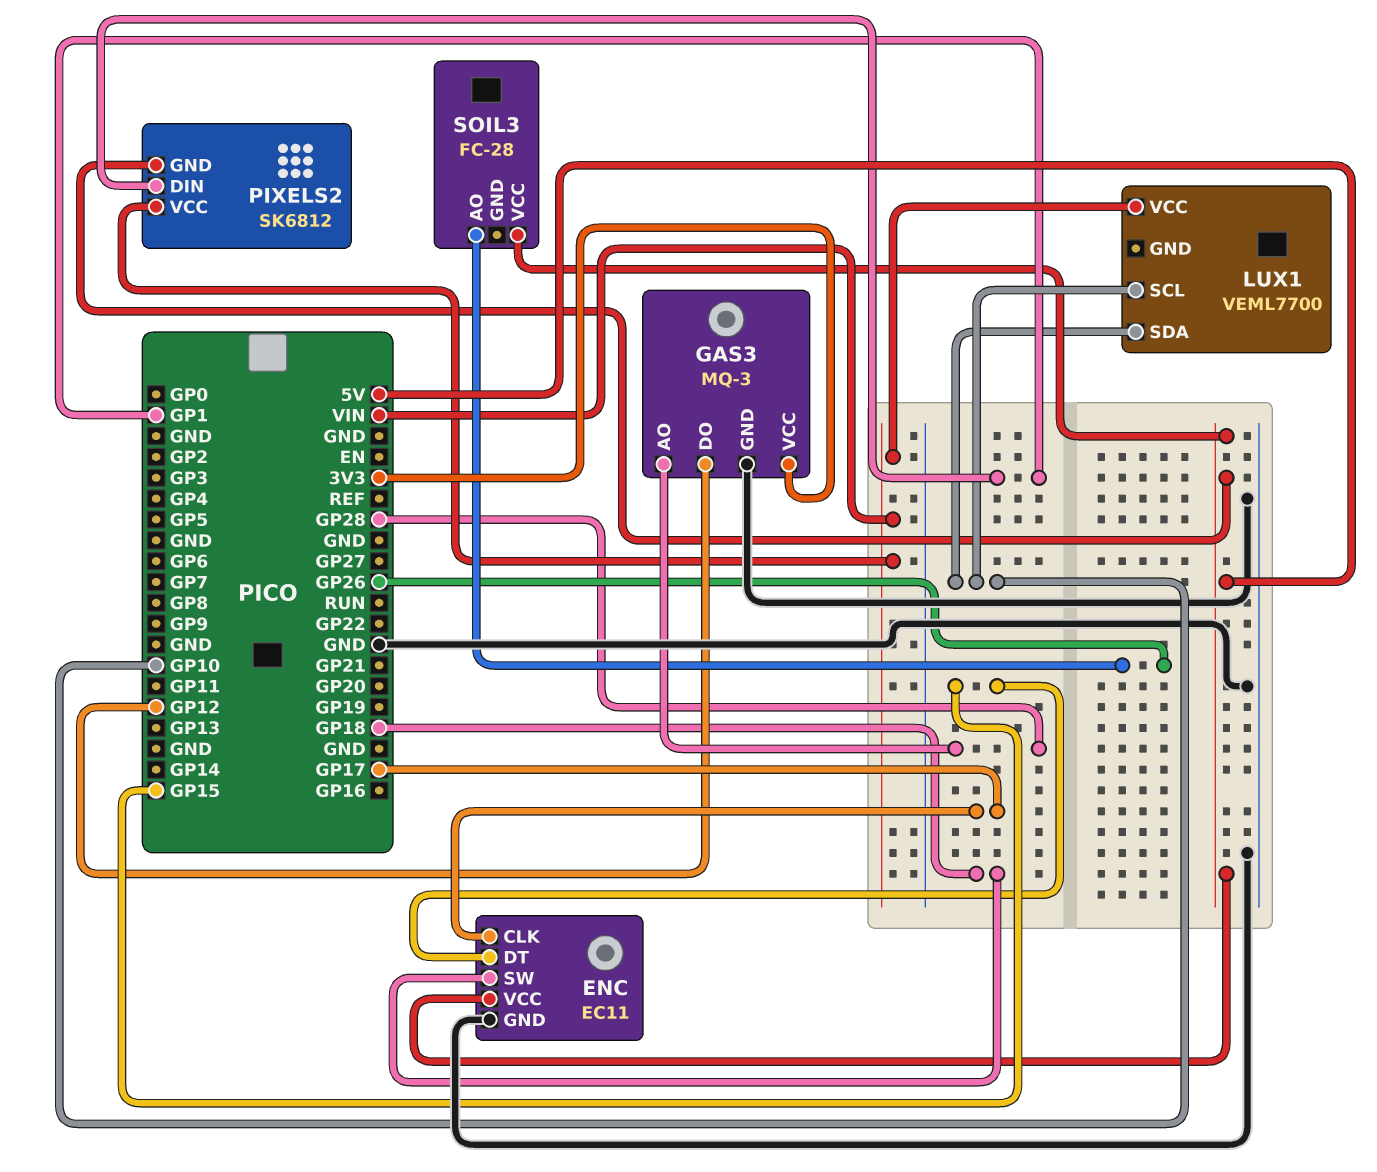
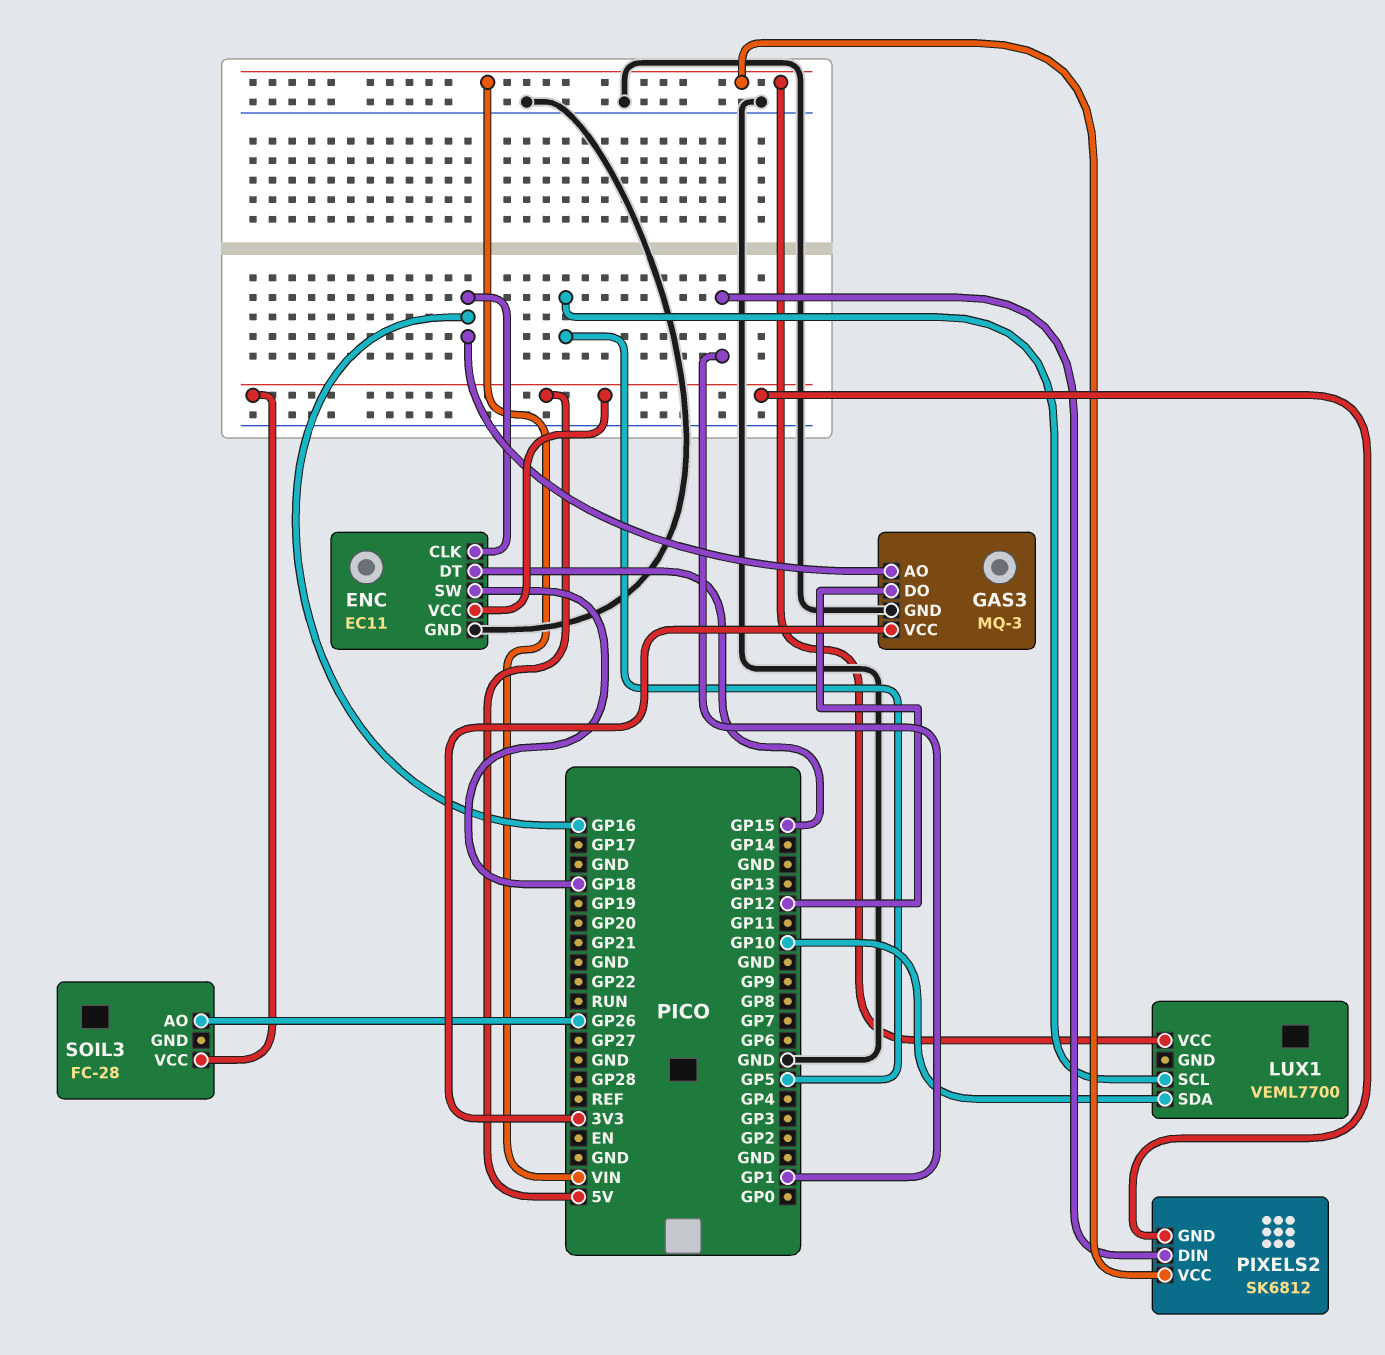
ENC pin CLK: GP17 -> GP16
GAS3 pin AO: GP28 -> GP16
LUX1 pin SCL: GP10 -> GP5

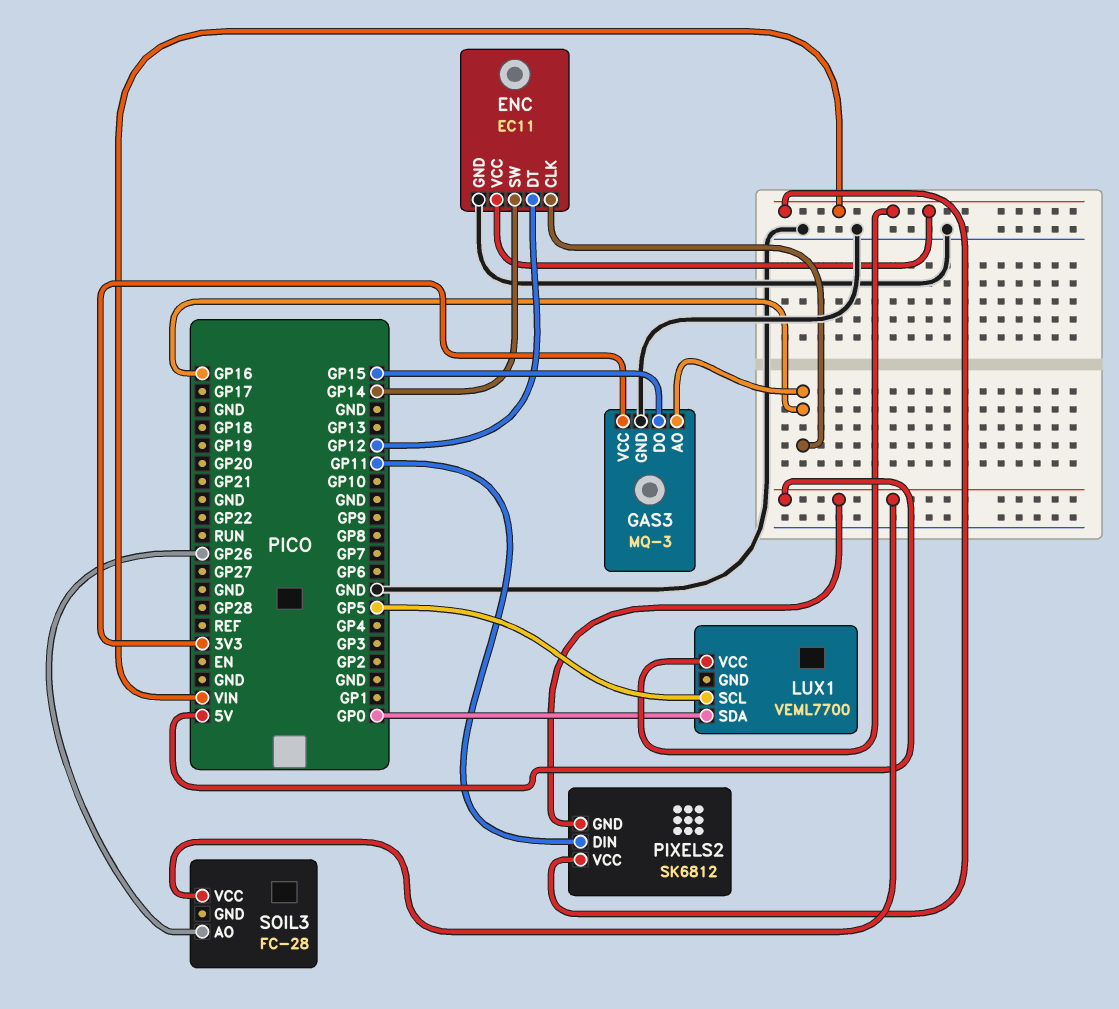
ENC pin DT: GP15 -> GP12
ENC pin SW: GP18 -> GP14
ENC pin VCC: 5V -> VIN
GAS3 pin DO: GP12 -> GP15
LUX1 pin SDA: GP10 -> GP0
PIXELS2 pin DIN: GP1 -> GP11

